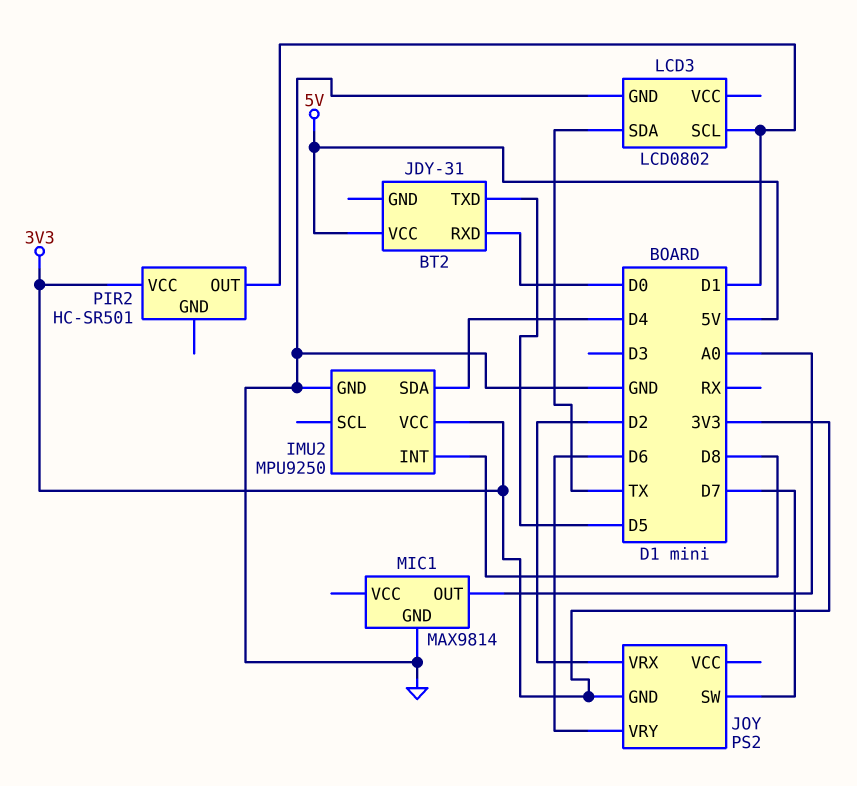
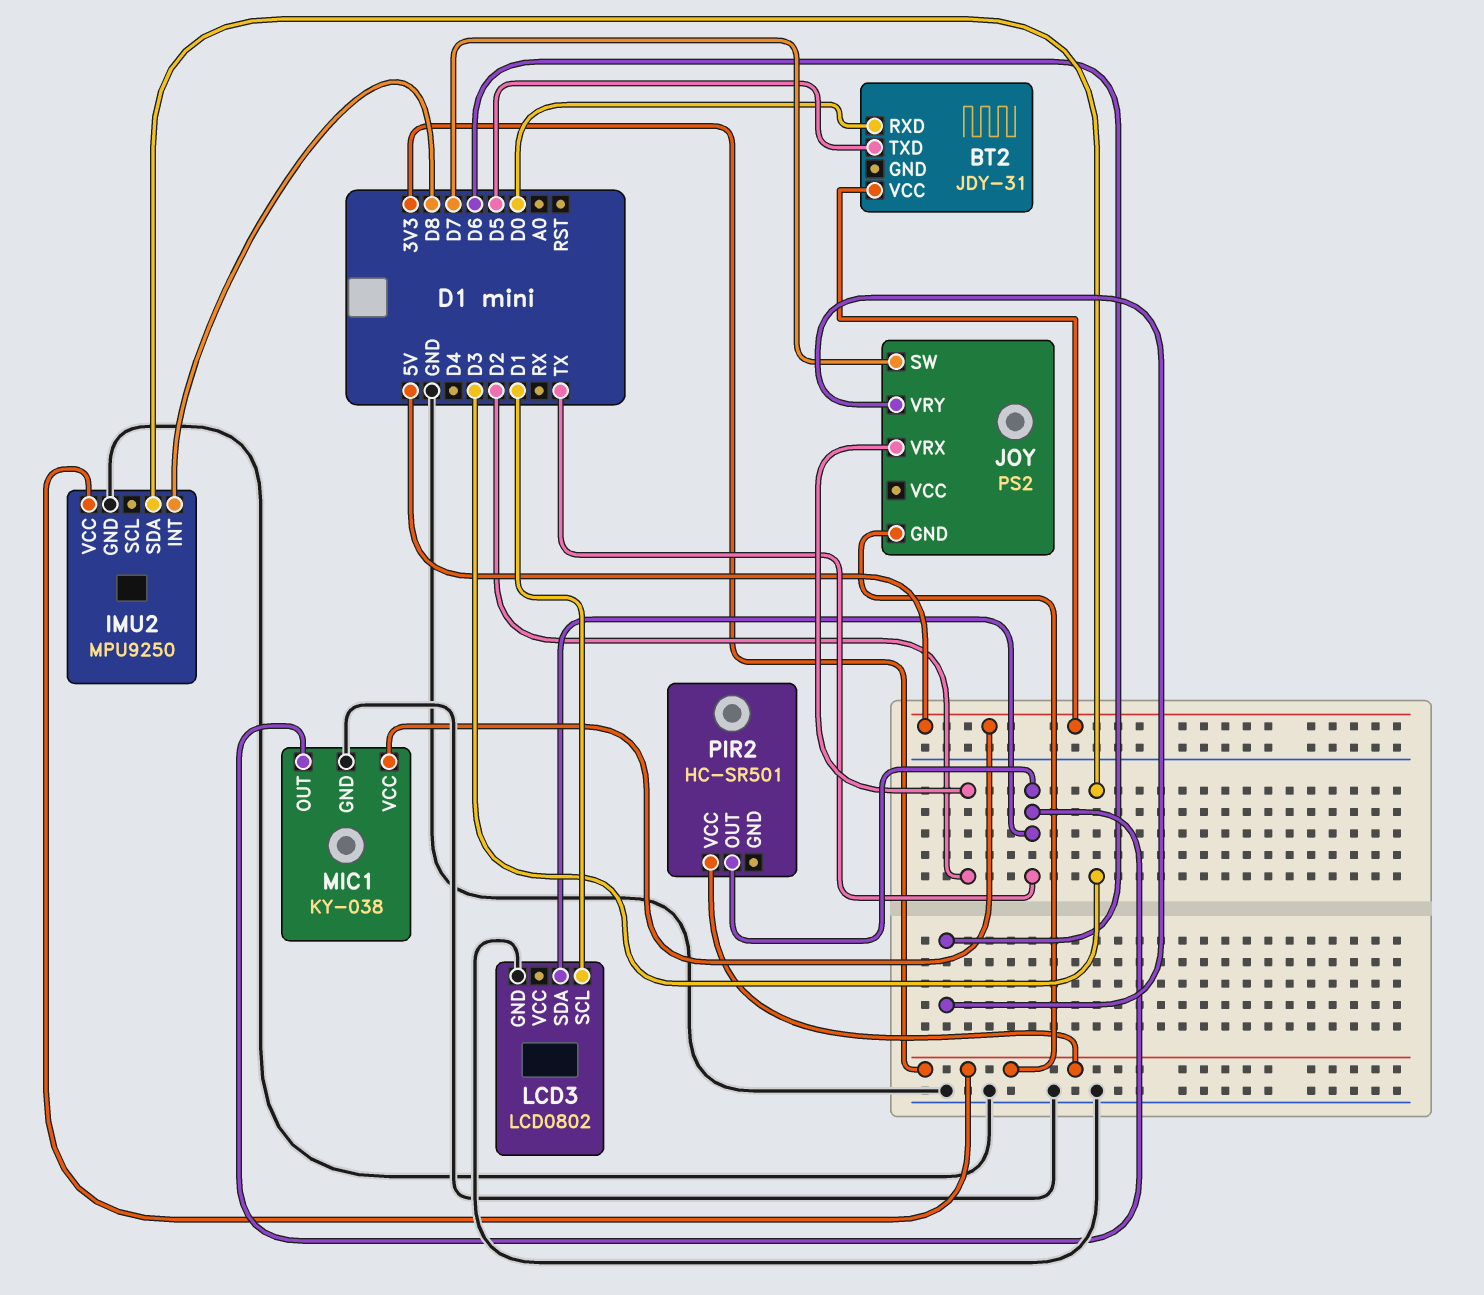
IMU2 pin SDA: D4 -> D3
MIC1: MAX9814 -> KY-038
MIC1 pin OUT: A0 -> TX
MIC1 pin VCC: none -> 5V
PIR2 pin OUT: D1 -> TX

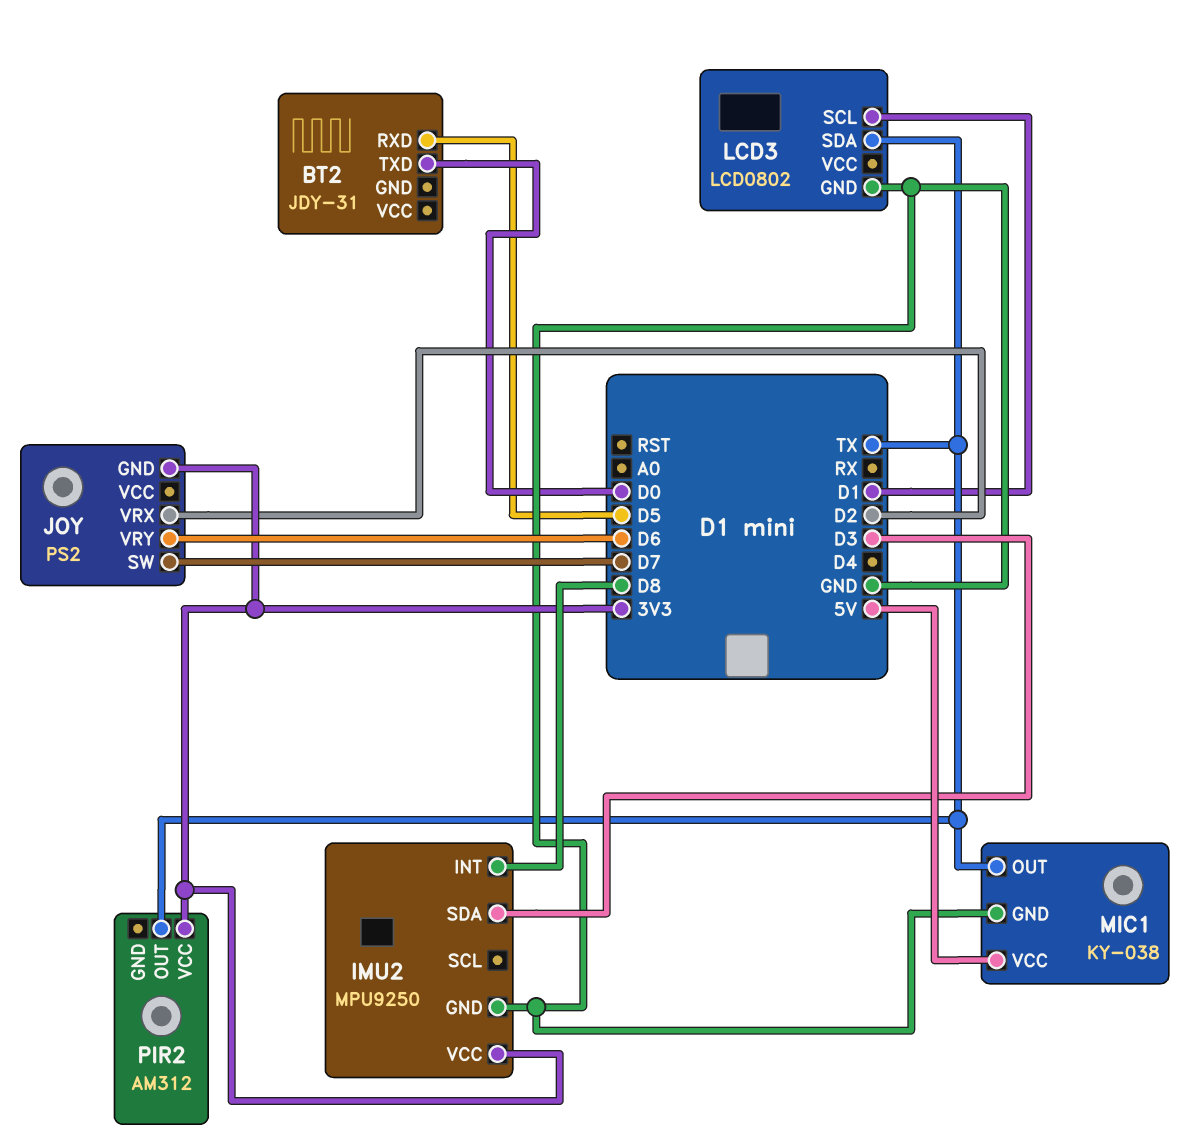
BT2 pin RXD: D0 -> D5
BT2 pin TXD: D5 -> D0
BT2 pin VCC: 5V -> none
PIR2: HC-SR501 -> AM312

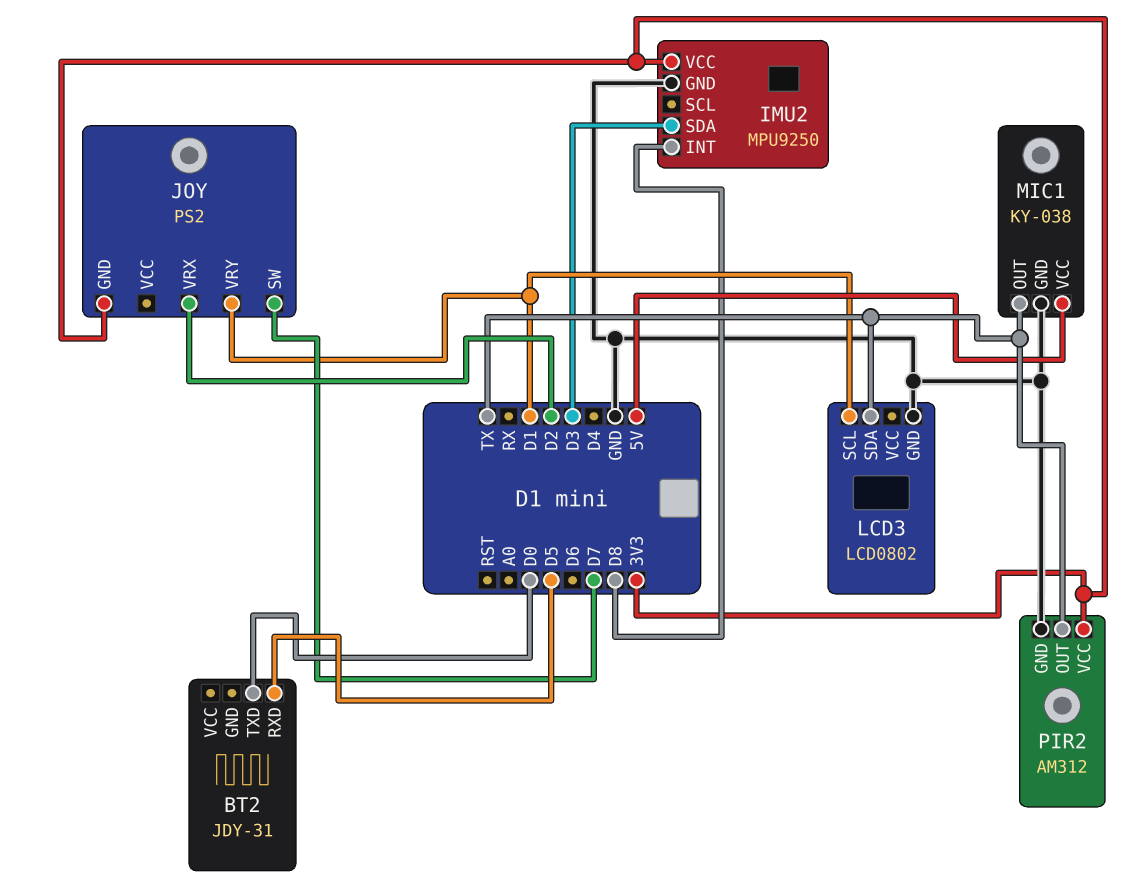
JOY pin VRY: D6 -> D1
PIR2 pin GND: none -> GND

